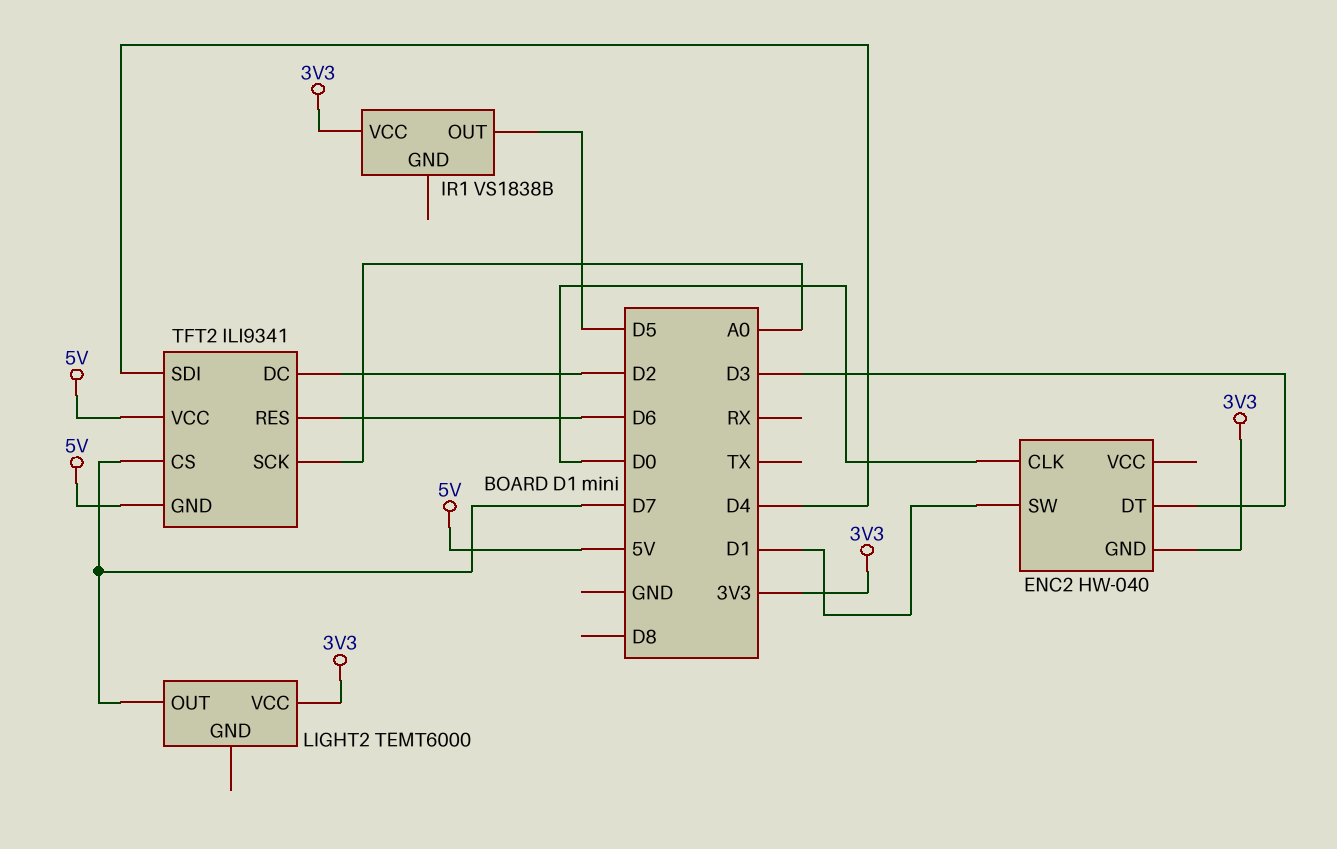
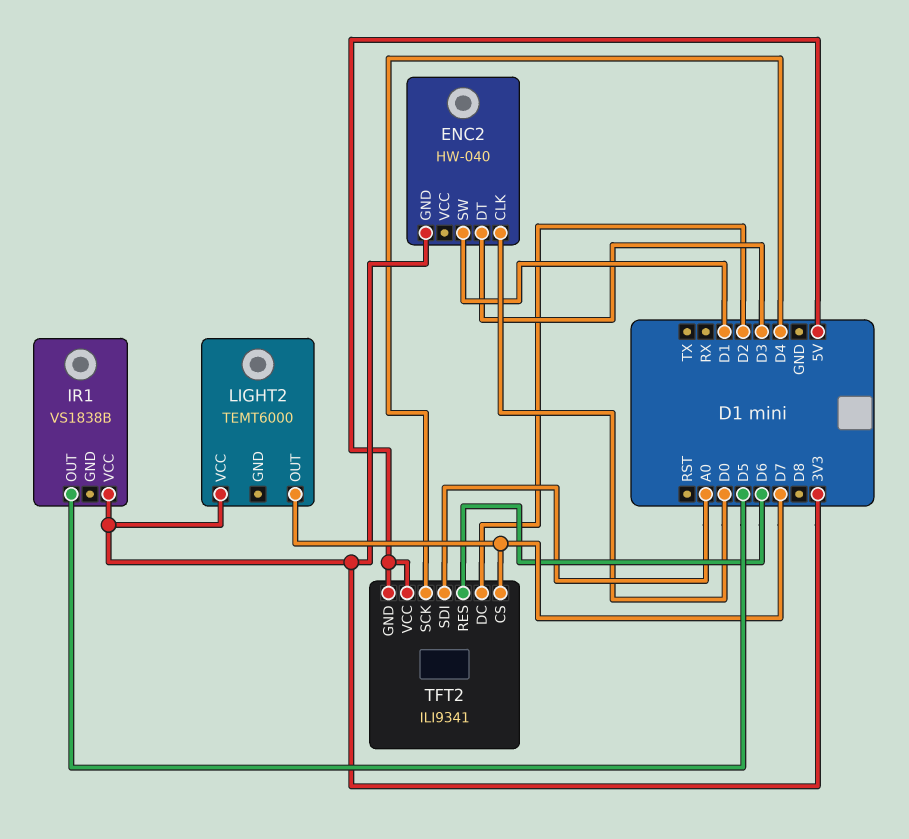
TFT2 pin SCK: A0 -> D4
TFT2 pin SDI: D4 -> A0

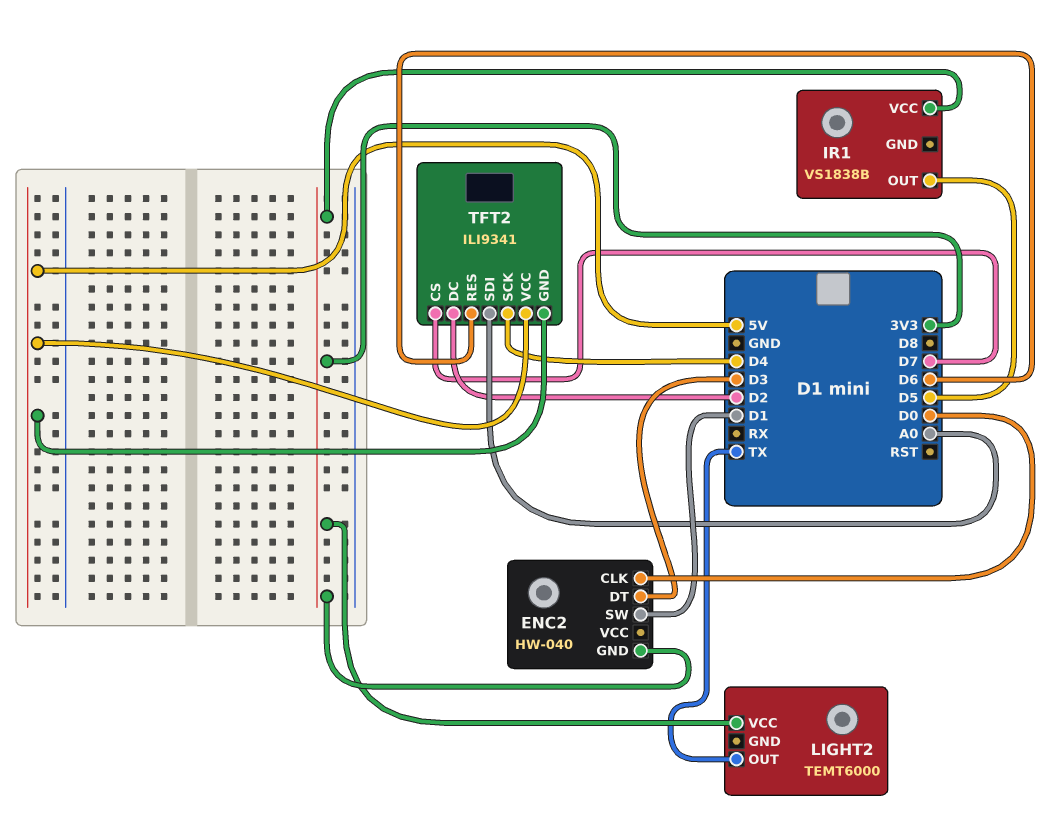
LIGHT2 pin OUT: D7 -> TX

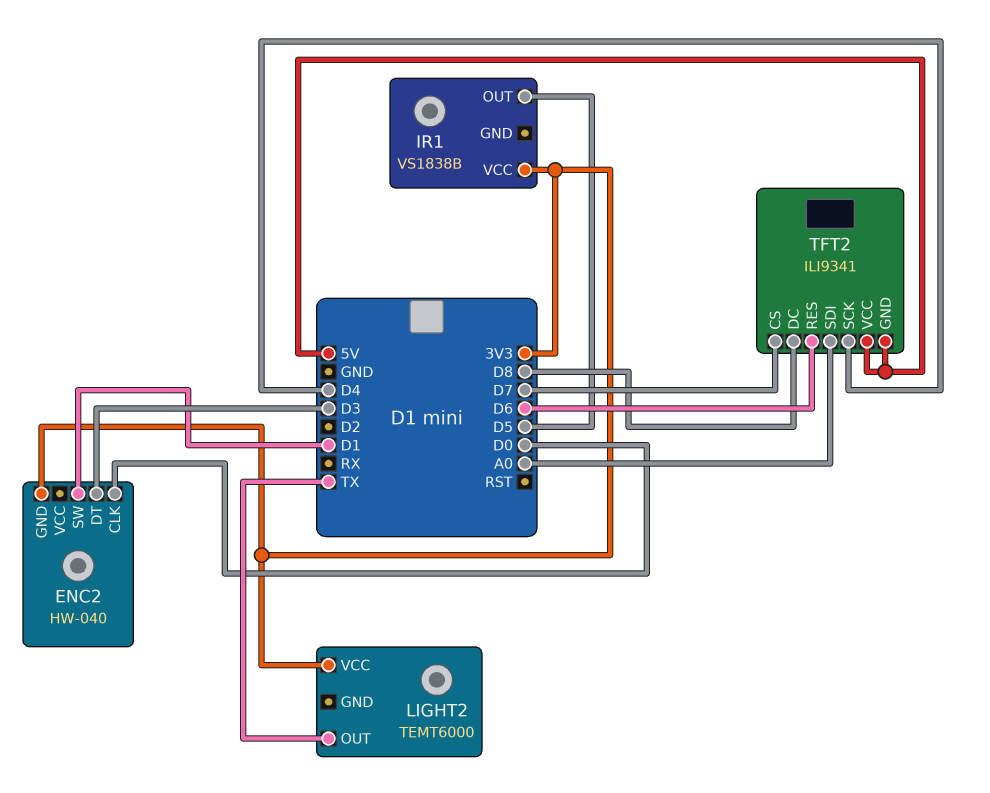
TFT2 pin DC: D2 -> D8

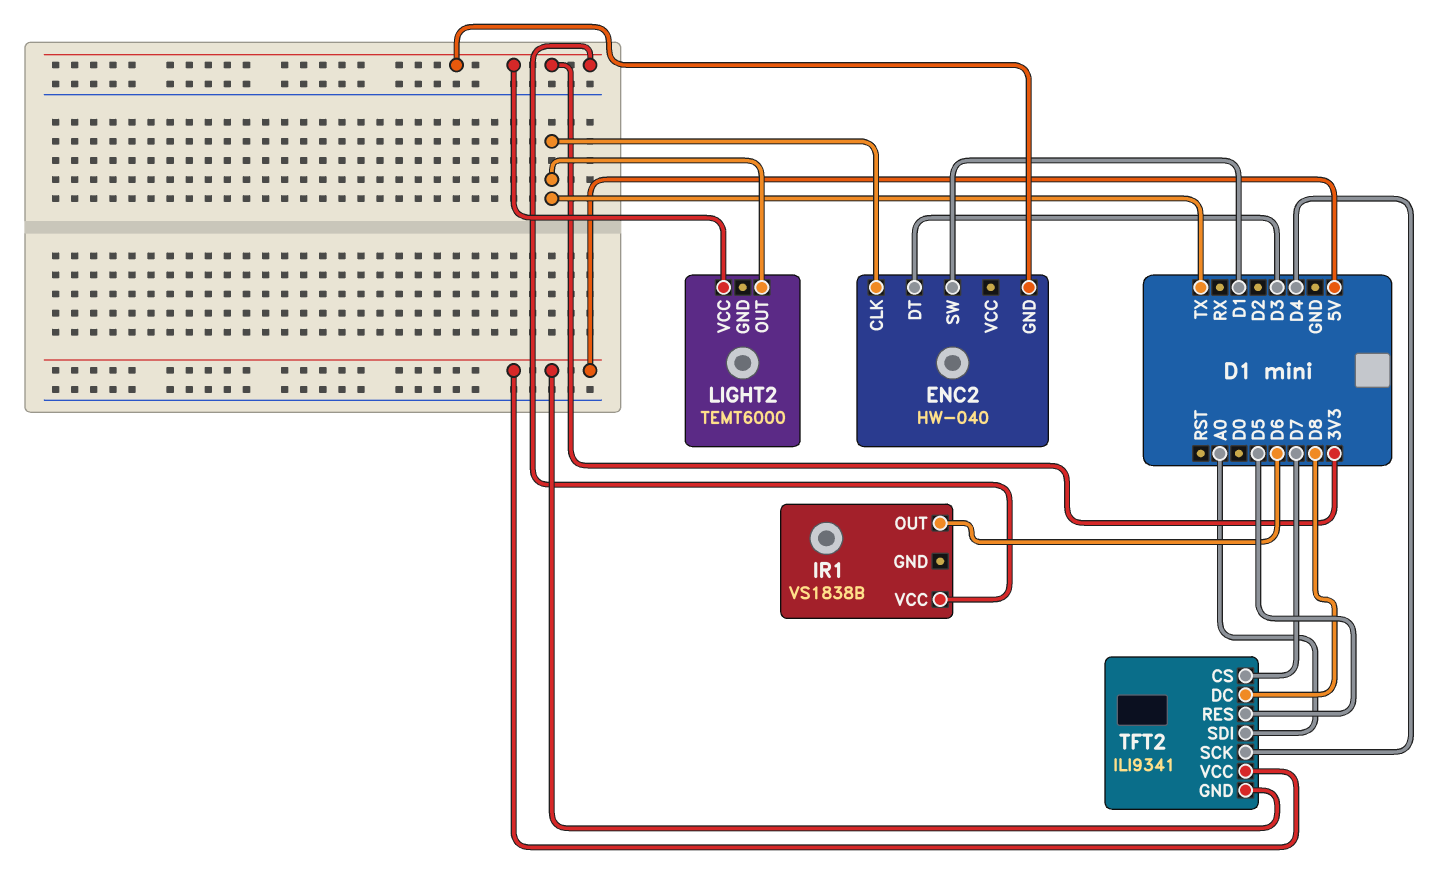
ENC2 pin CLK: D0 -> TX
IR1 pin OUT: D5 -> D6
TFT2 pin RES: D6 -> D5

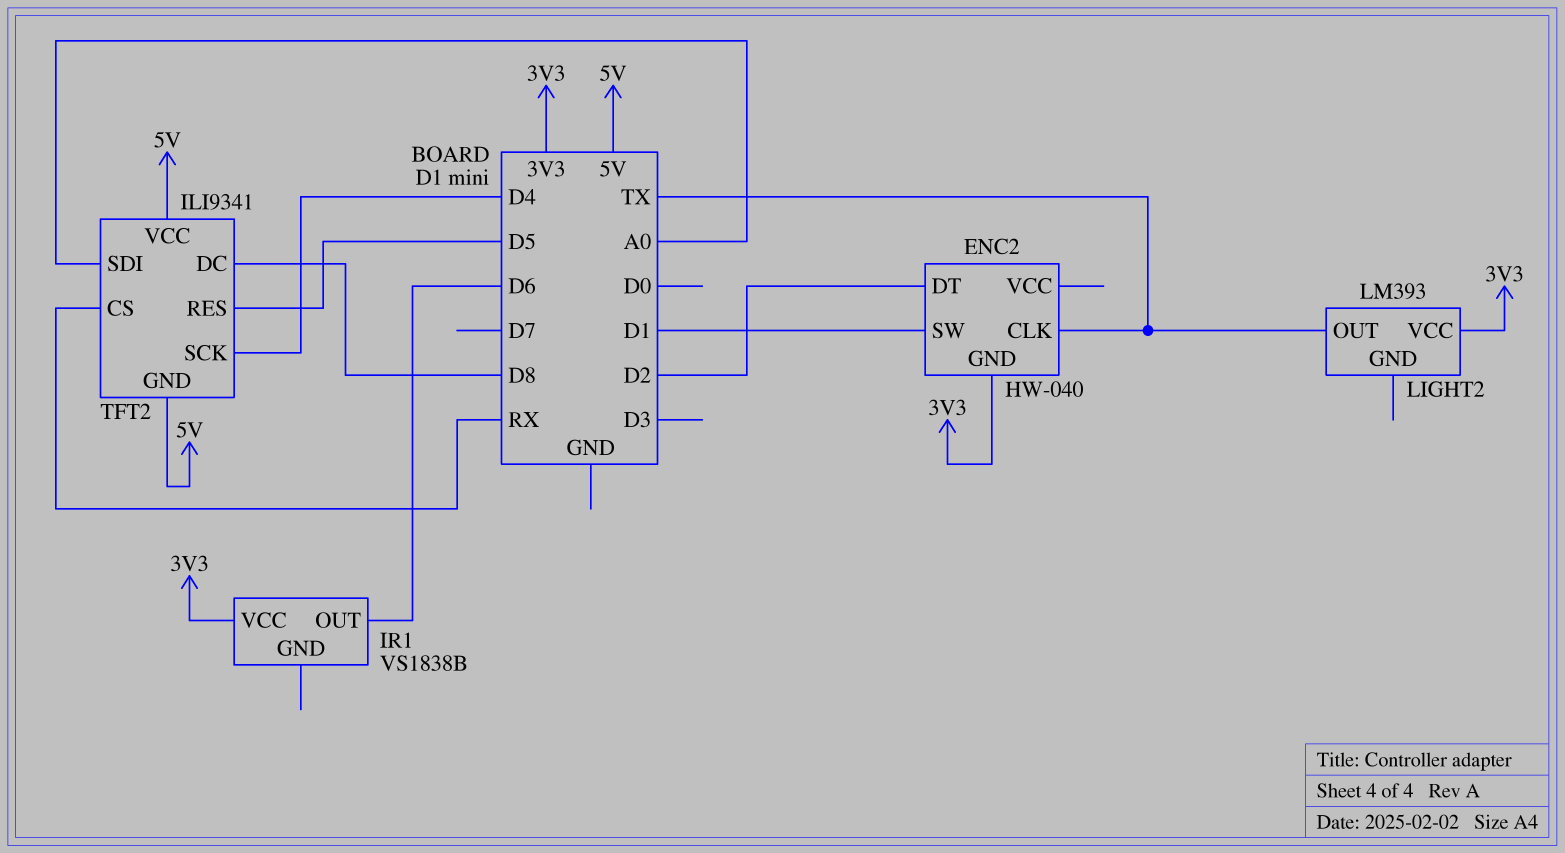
ENC2 pin DT: D3 -> D2
LIGHT2: TEMT6000 -> LM393
TFT2 pin CS: D7 -> RX

